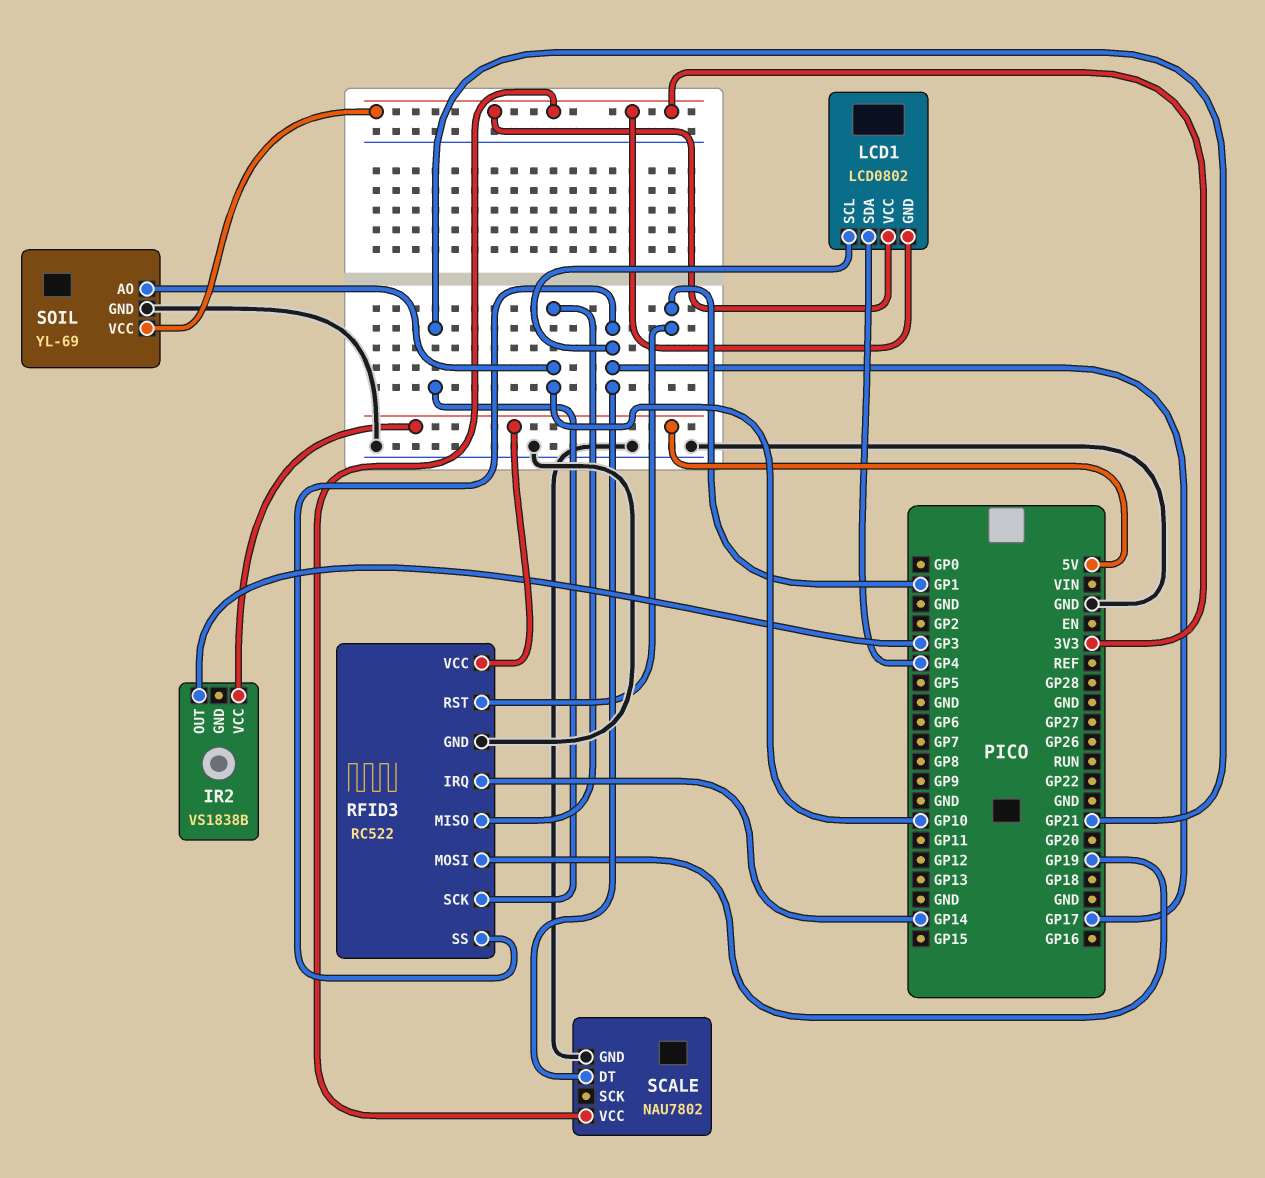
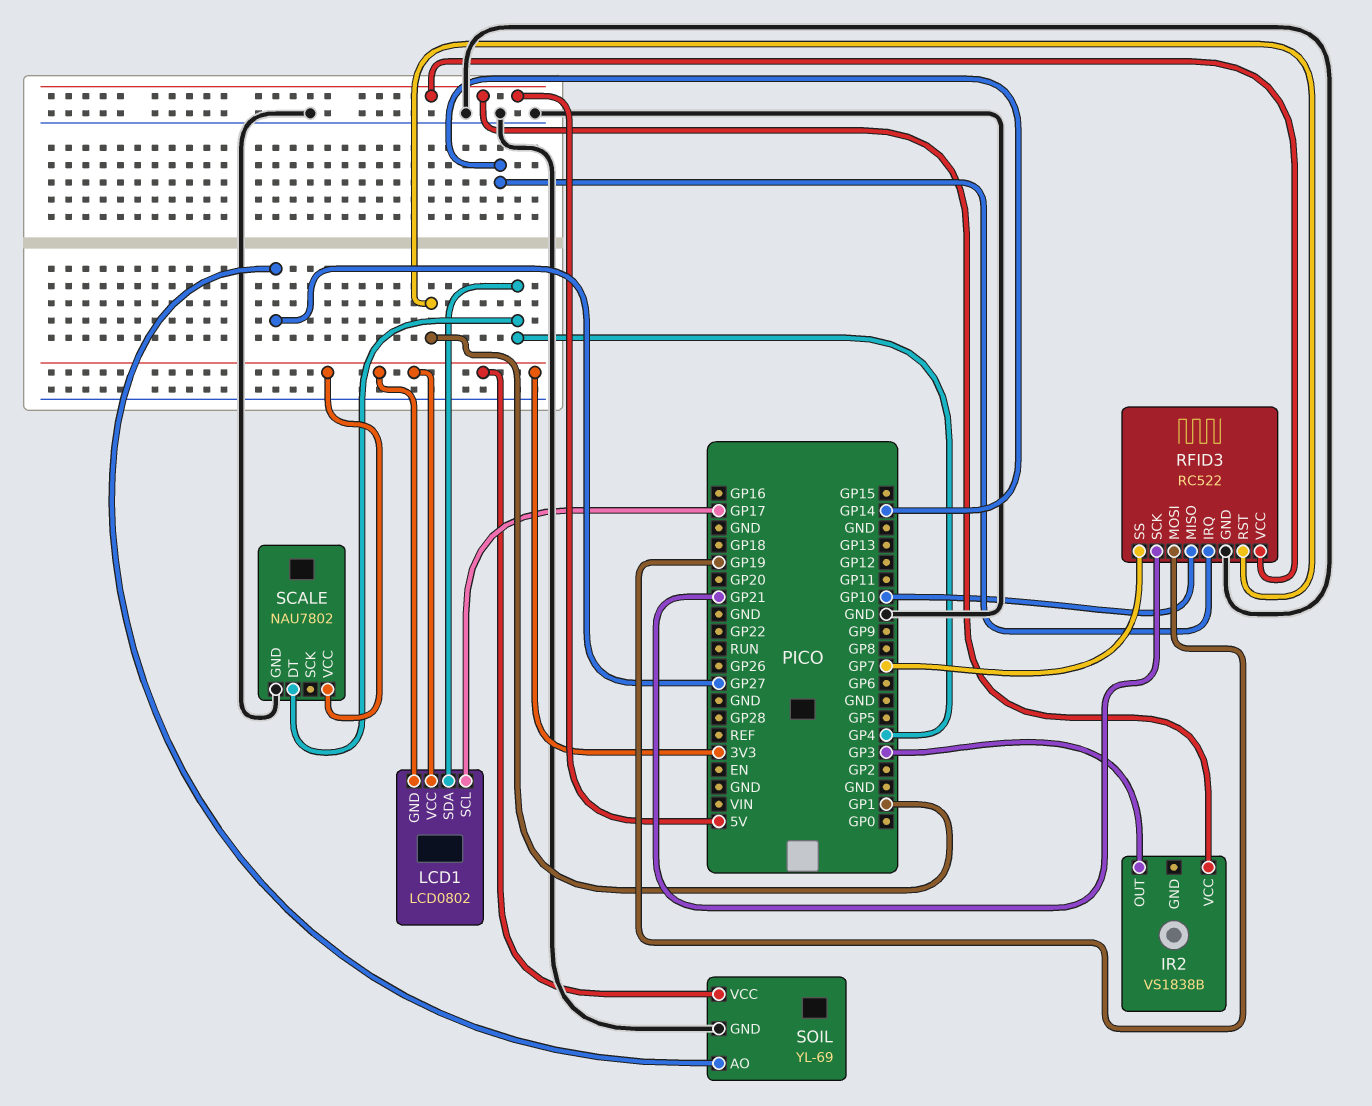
RFID3 pin SS: GP17 -> GP7
SCALE pin DT: GP17 -> GP4
SOIL pin AO: GP10 -> GP27

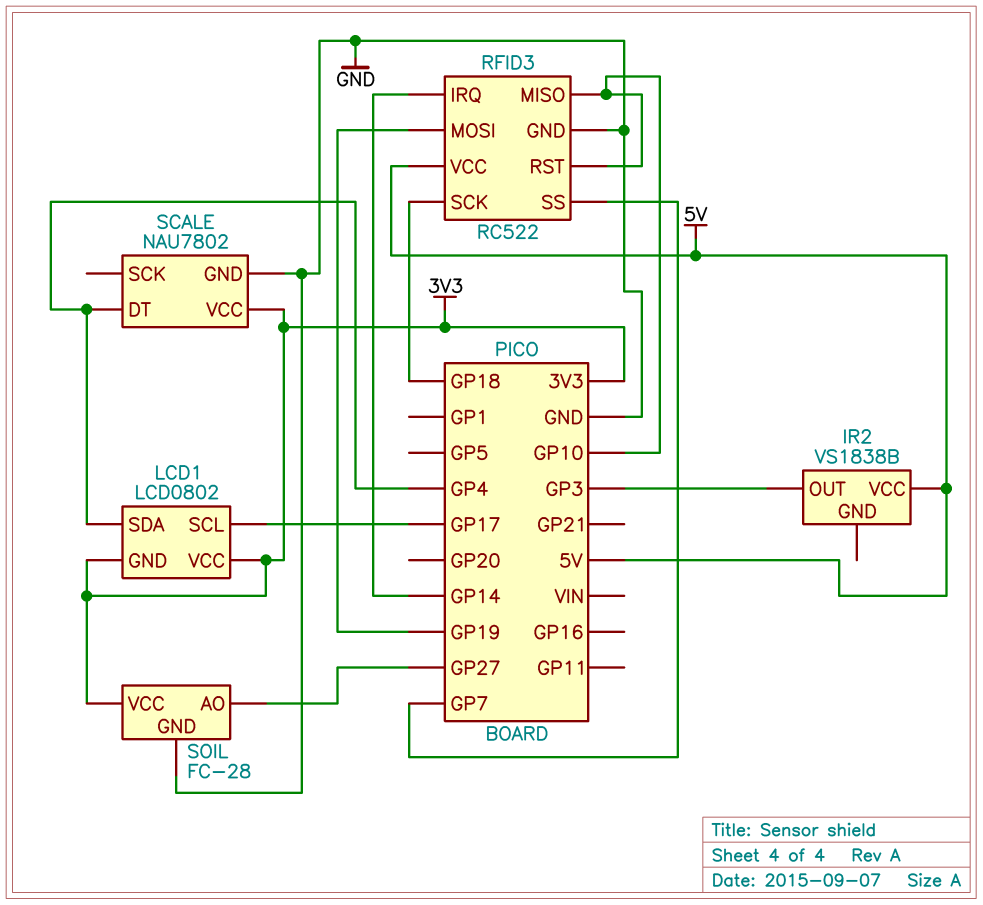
RFID3 pin RST: GP1 -> GP10
RFID3 pin SCK: GP21 -> GP18
SOIL: YL-69 -> FC-28

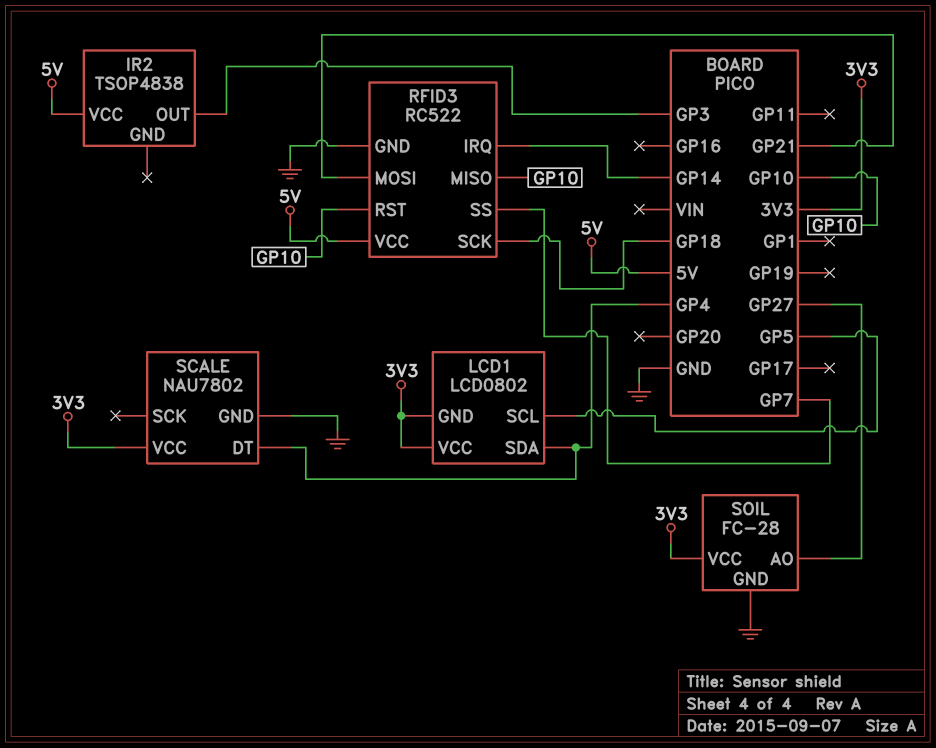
IR2: VS1838B -> TSOP4838
LCD1 pin SCL: GP17 -> GP5
RFID3 pin MOSI: GP19 -> GP21

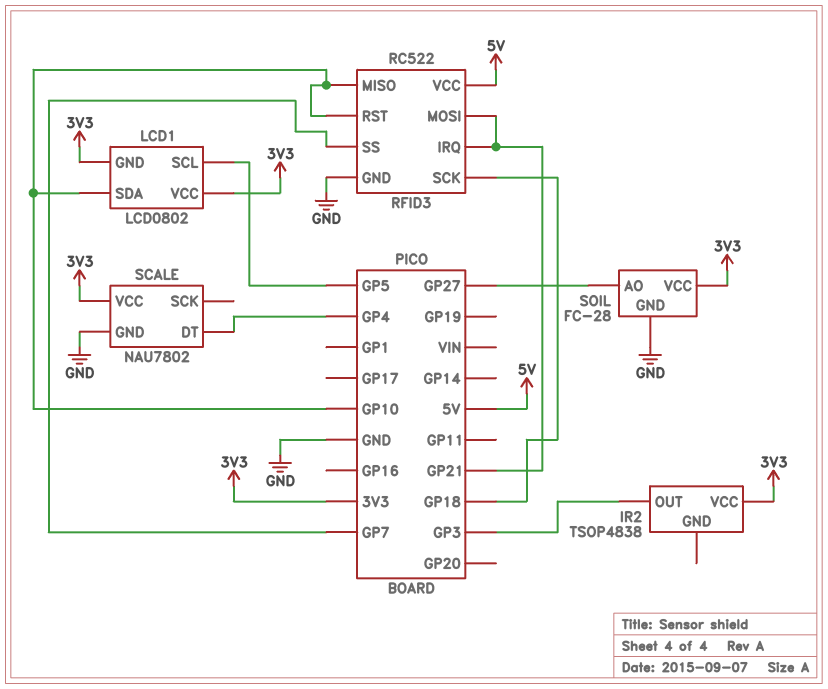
IR2 pin VCC: 5V -> 3V3
LCD1 pin SDA: GP4 -> GP10
RFID3 pin IRQ: GP14 -> GP21

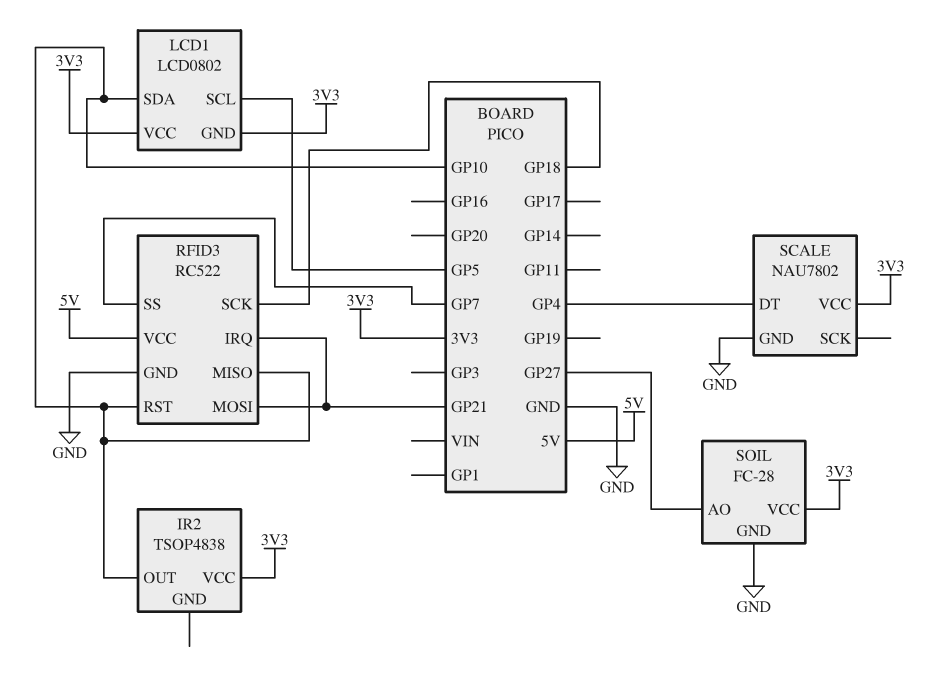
IR2 pin OUT: GP3 -> GP10

